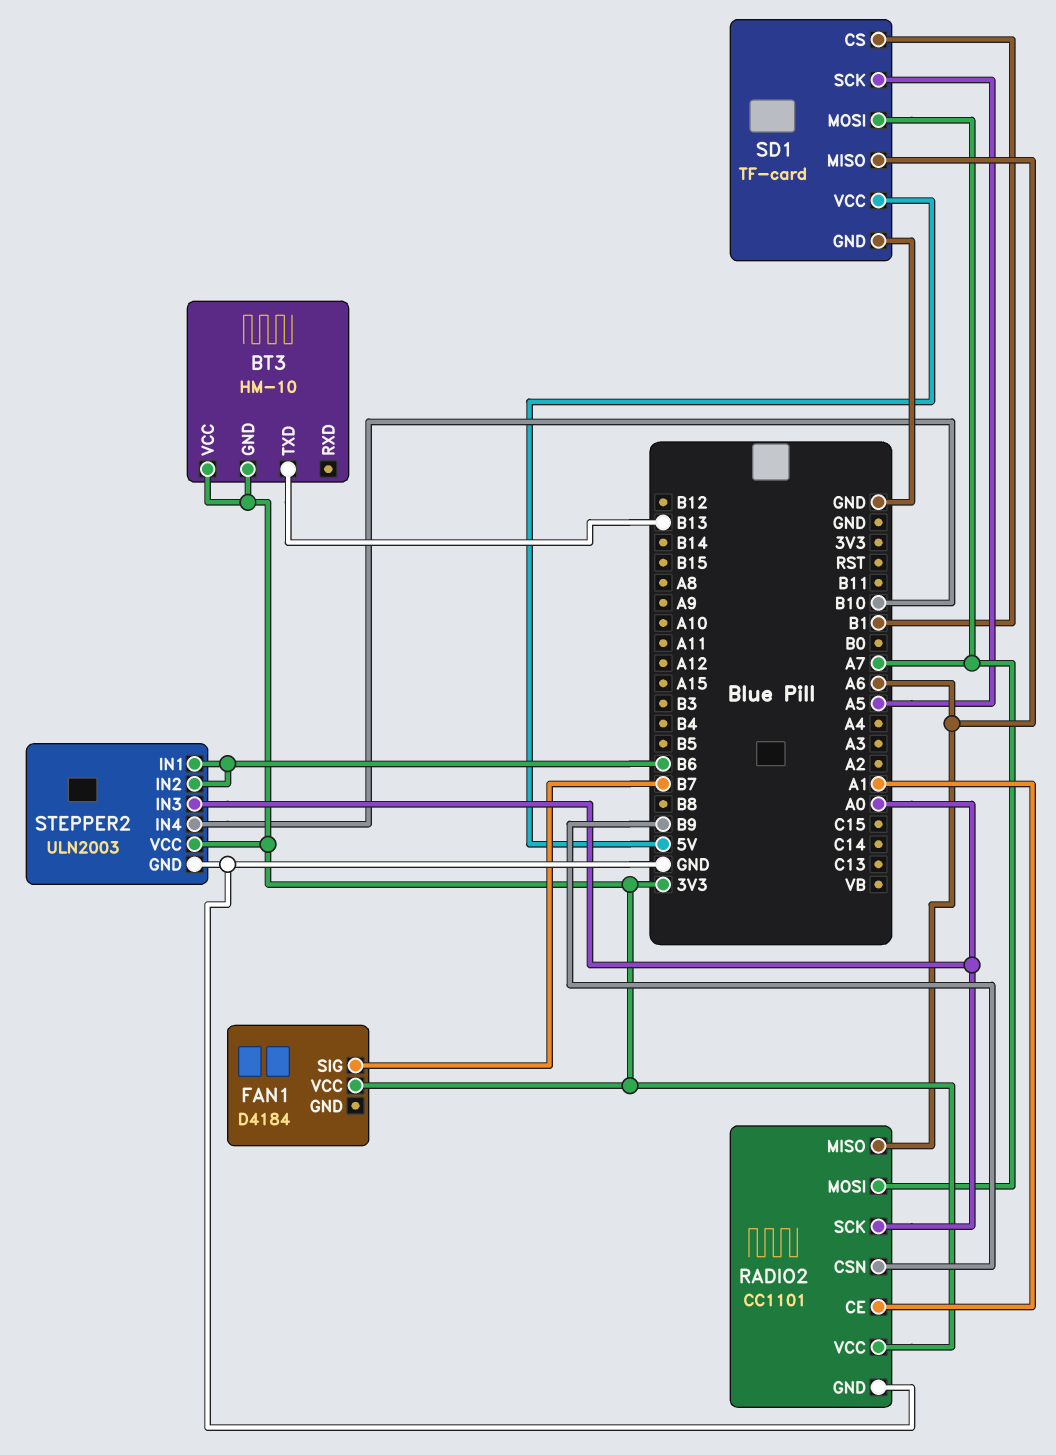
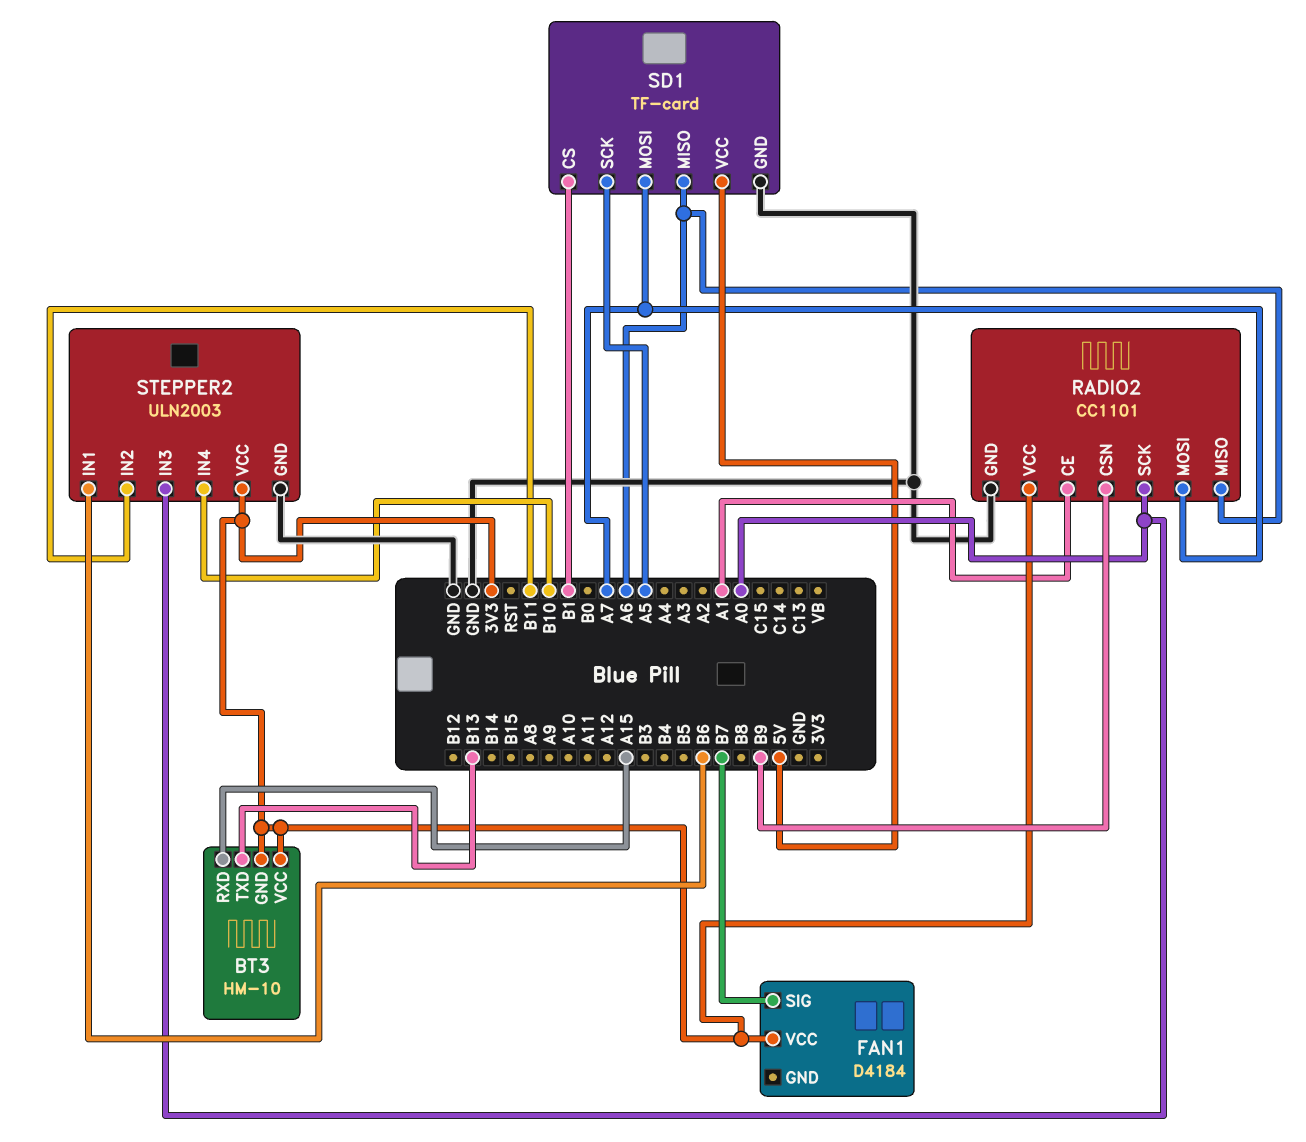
BT3 pin RXD: none -> A15
STEPPER2 pin IN2: B6 -> B11

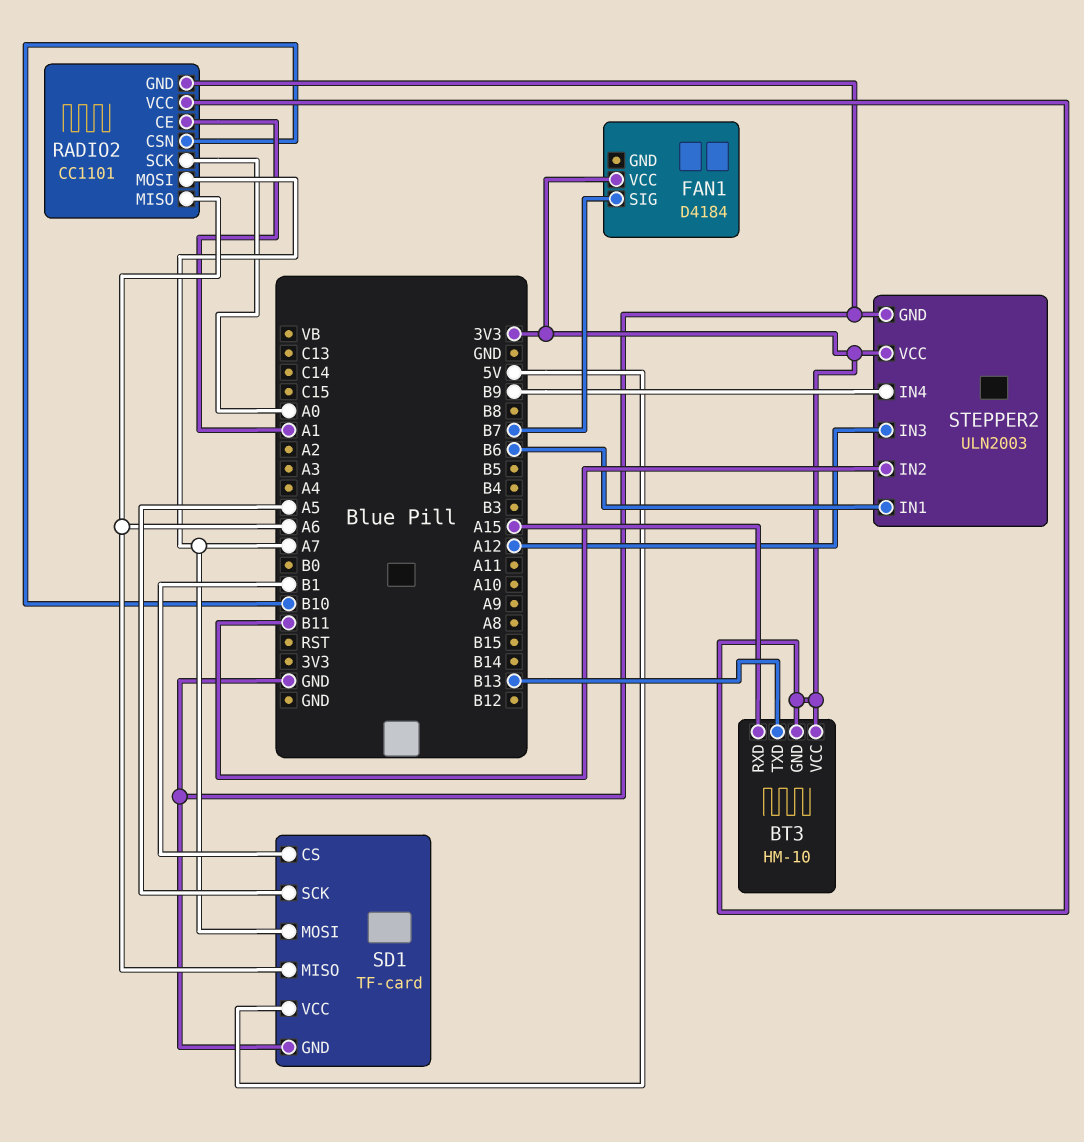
RADIO2 pin CSN: B9 -> B10
STEPPER2 pin IN3: A0 -> A12
STEPPER2 pin IN4: B10 -> B9

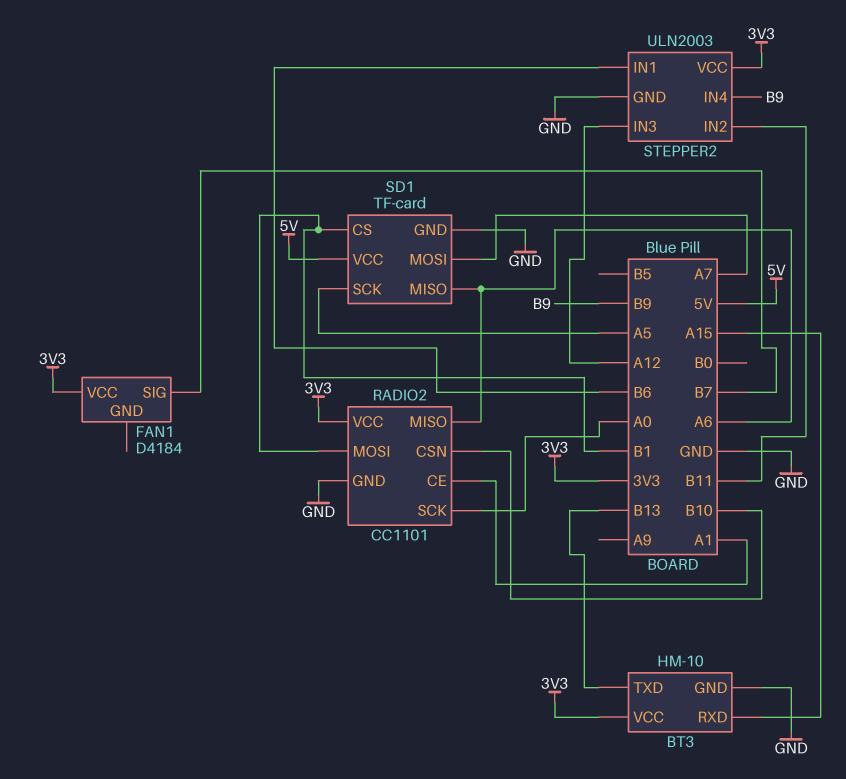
BT3 pin GND: 3V3 -> GND
RADIO2 pin MOSI: A7 -> B1

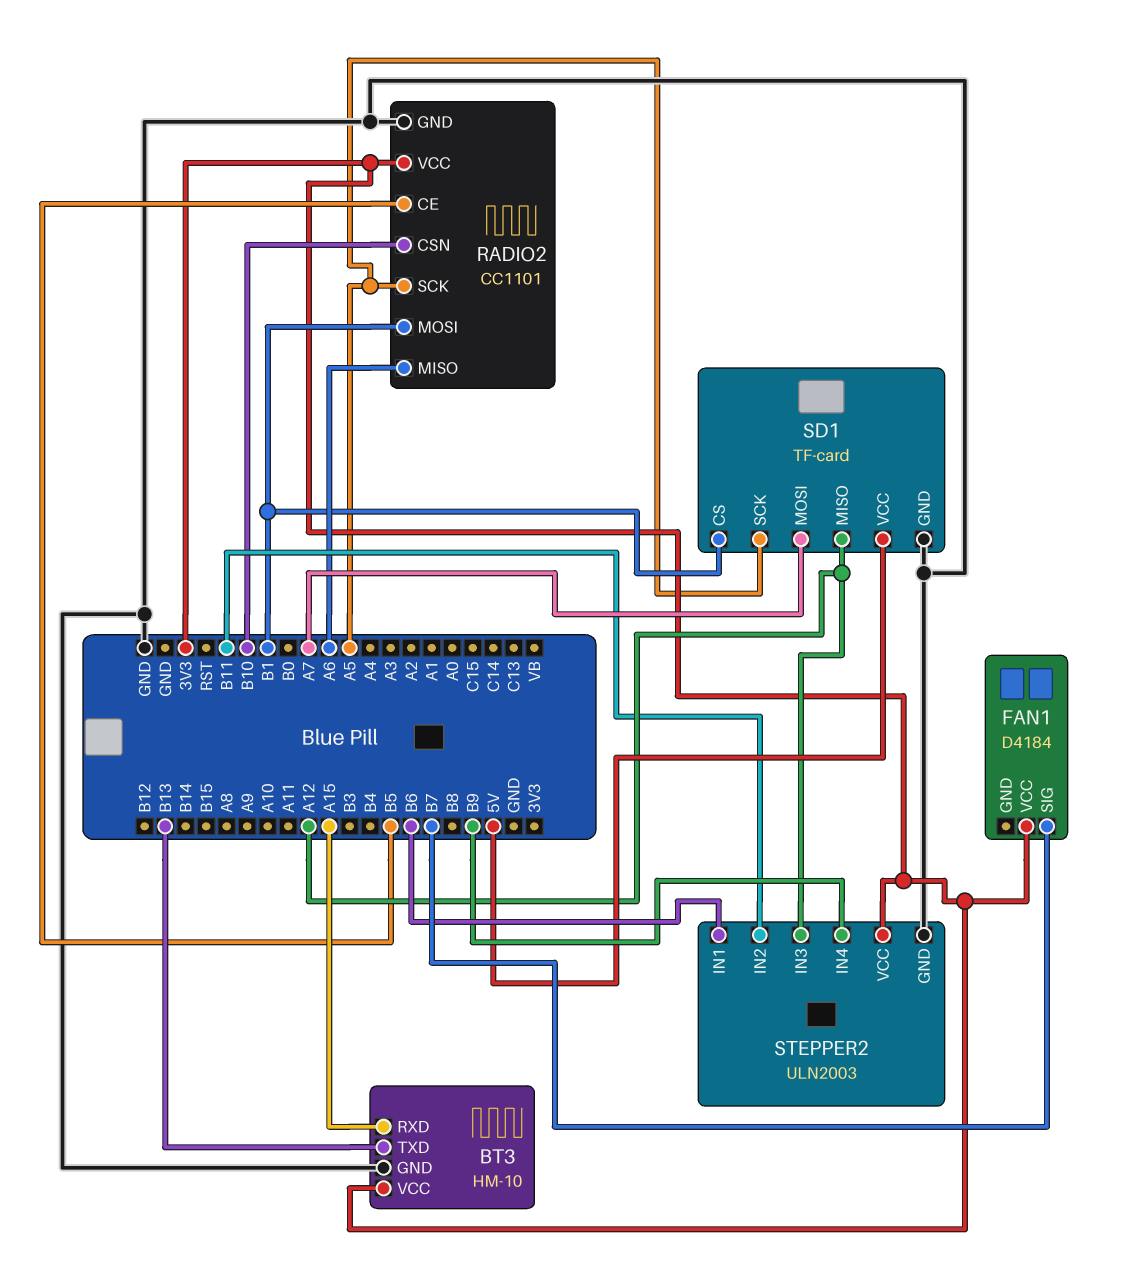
RADIO2 pin CE: A1 -> B5
RADIO2 pin SCK: A0 -> A5
SD1 pin MISO: A6 -> A12

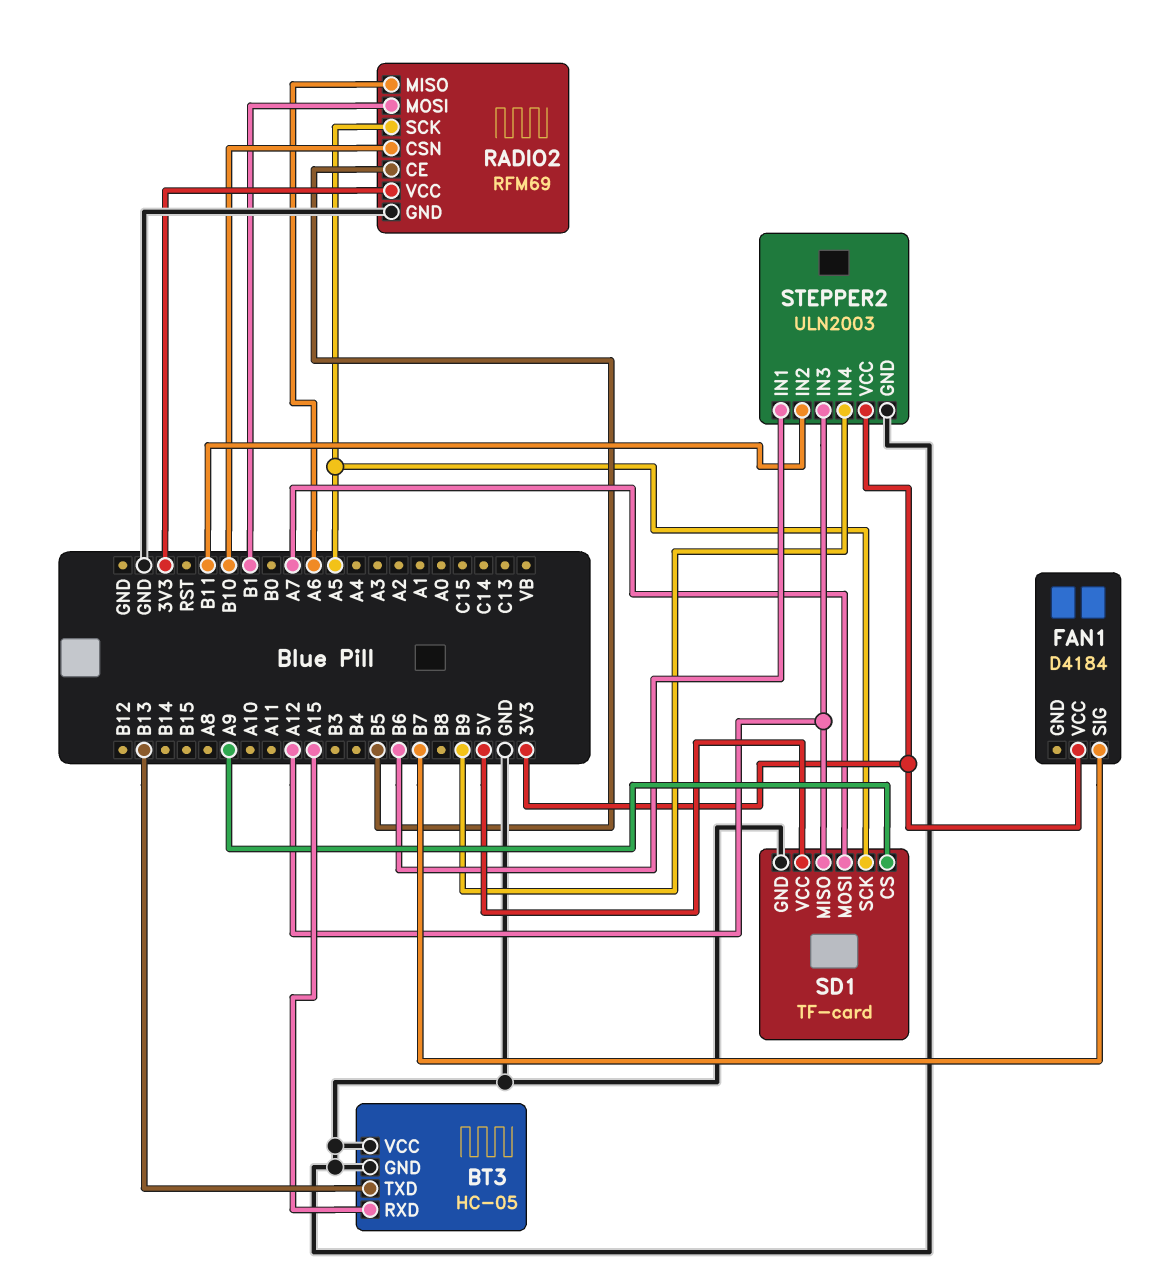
BT3: HM-10 -> HC-05
BT3 pin VCC: 3V3 -> GND
RADIO2: CC1101 -> RFM69
SD1 pin CS: B1 -> A9

